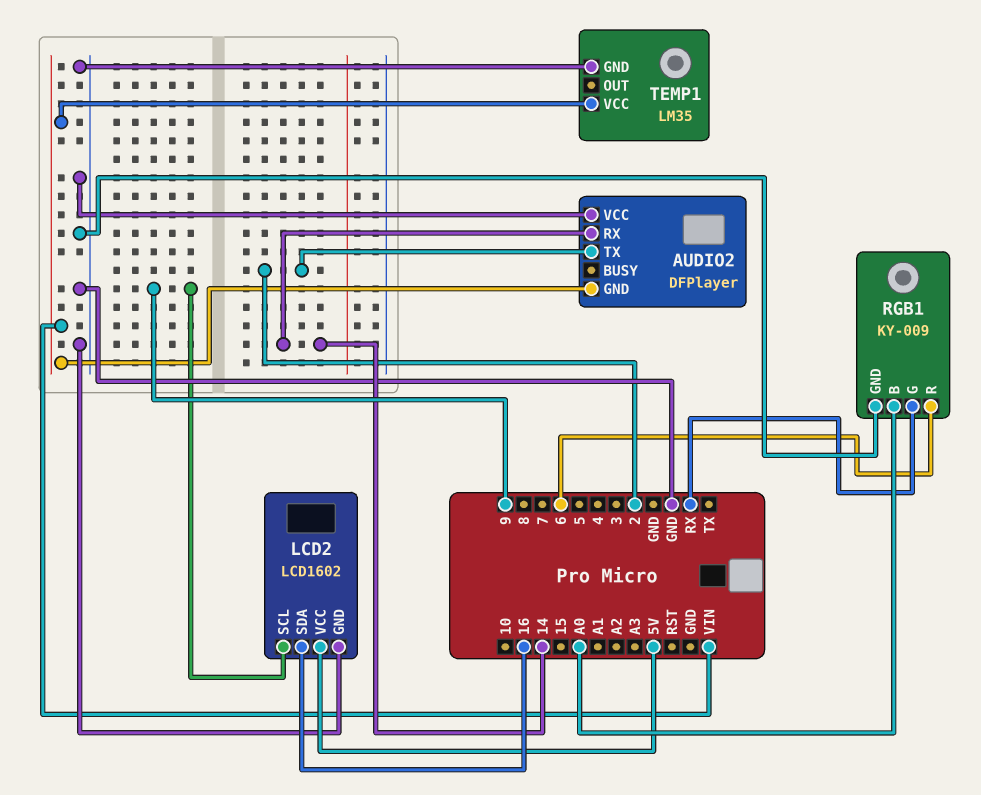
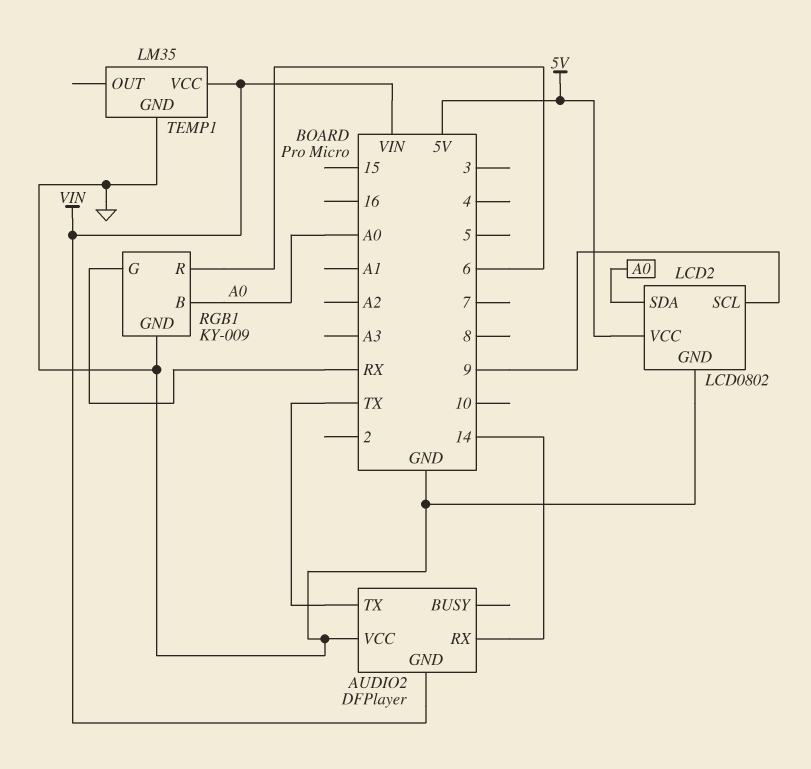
AUDIO2 pin TX: 2 -> TX
LCD2: LCD1602 -> LCD0802
LCD2 pin SDA: 16 -> A0

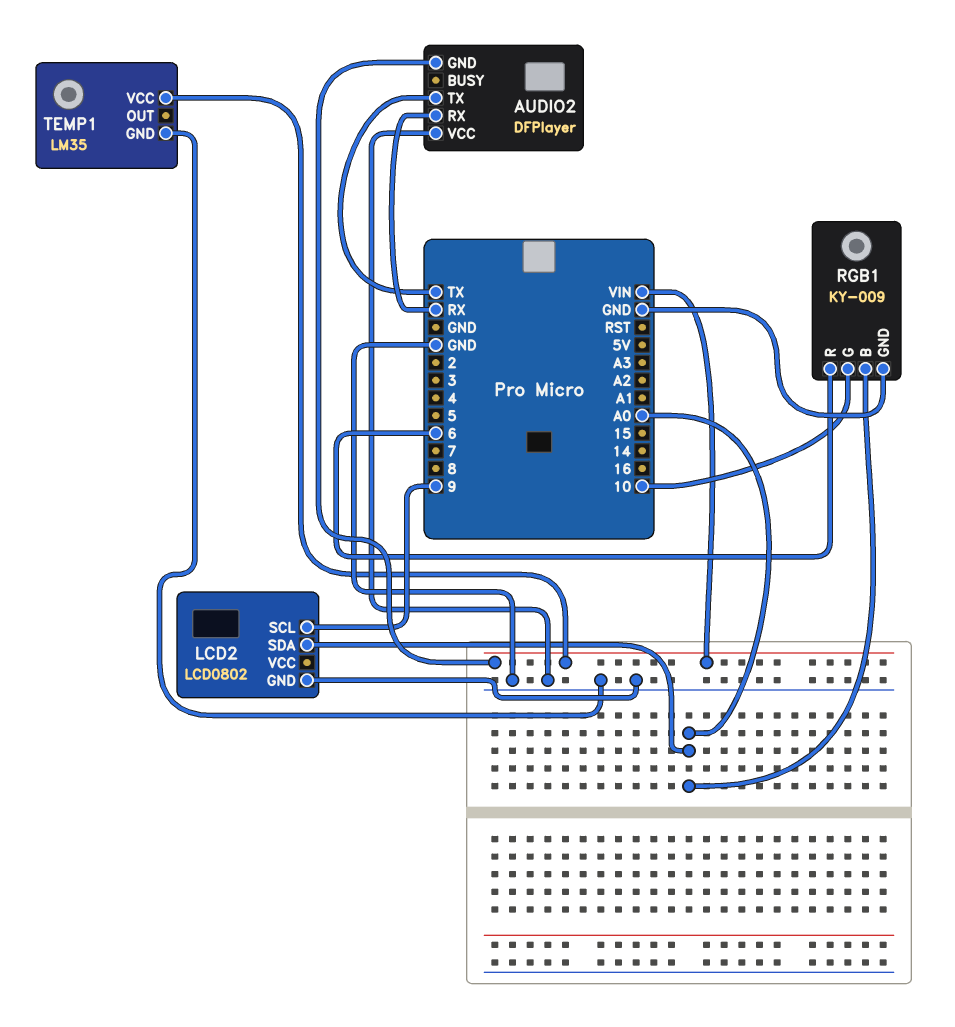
AUDIO2 pin RX: 14 -> RX
LCD2 pin VCC: 5V -> none
RGB1 pin G: RX -> 10

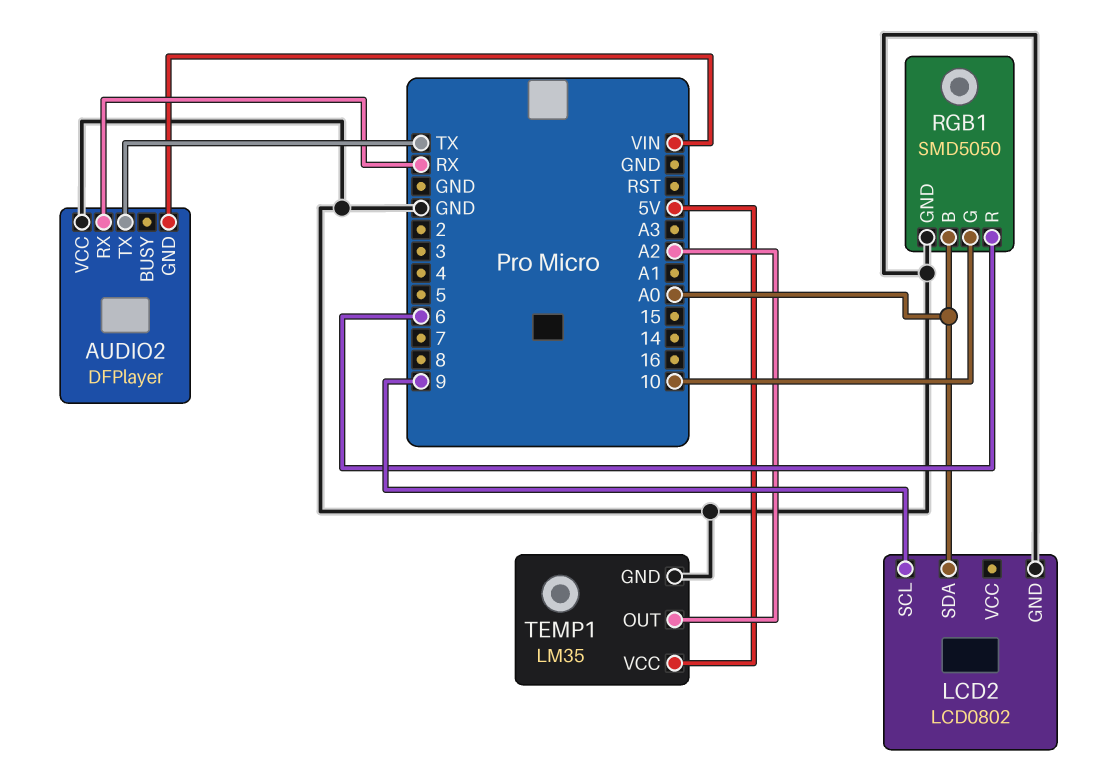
RGB1: KY-009 -> SMD5050
TEMP1 pin OUT: none -> A2
TEMP1 pin VCC: VIN -> 5V

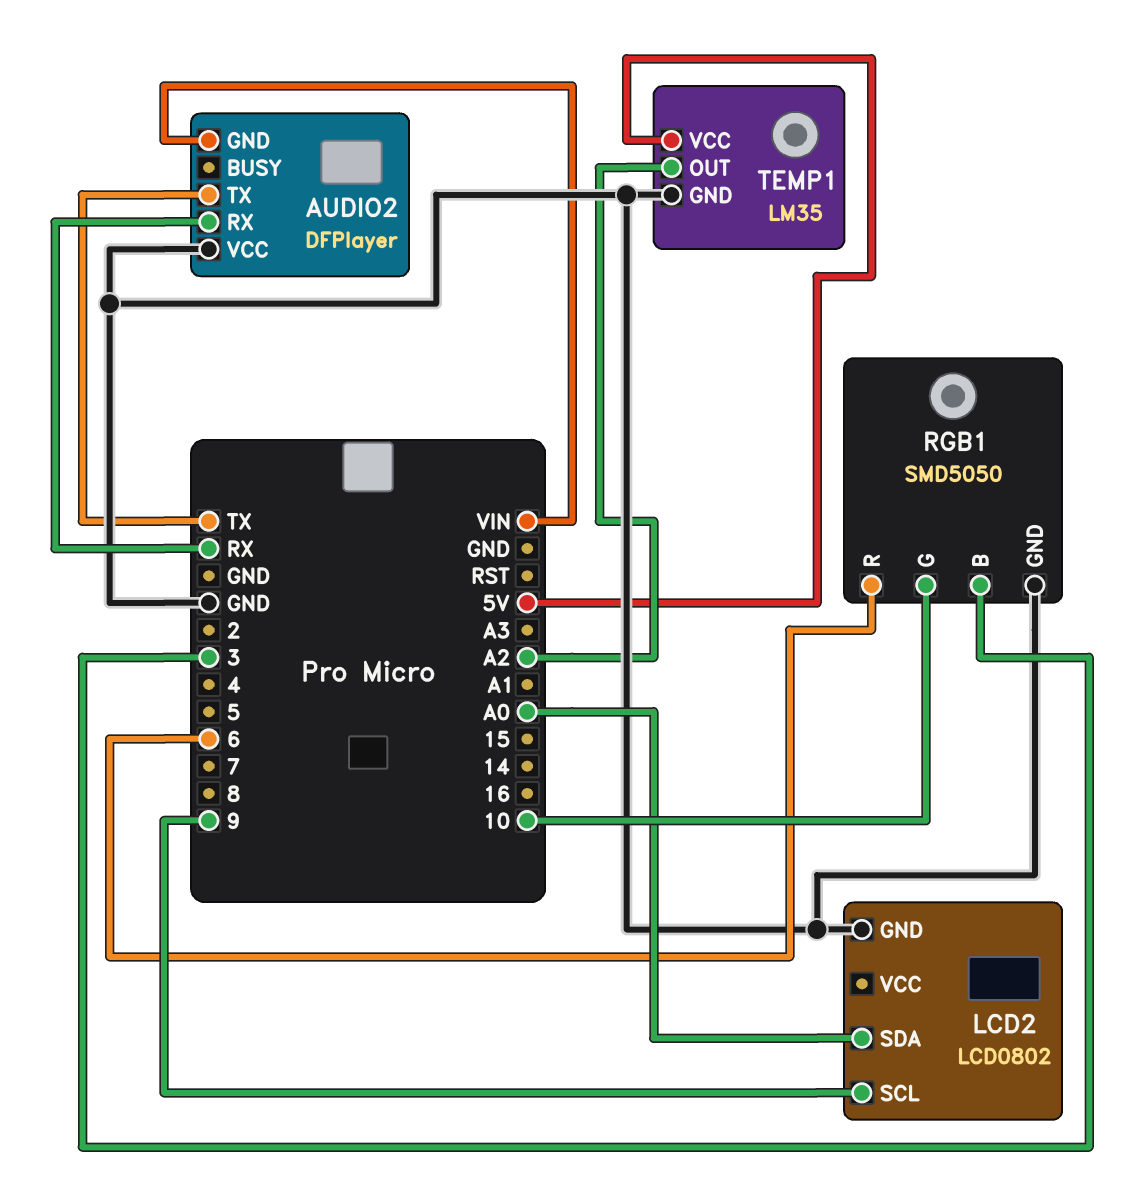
RGB1 pin B: A0 -> 3

